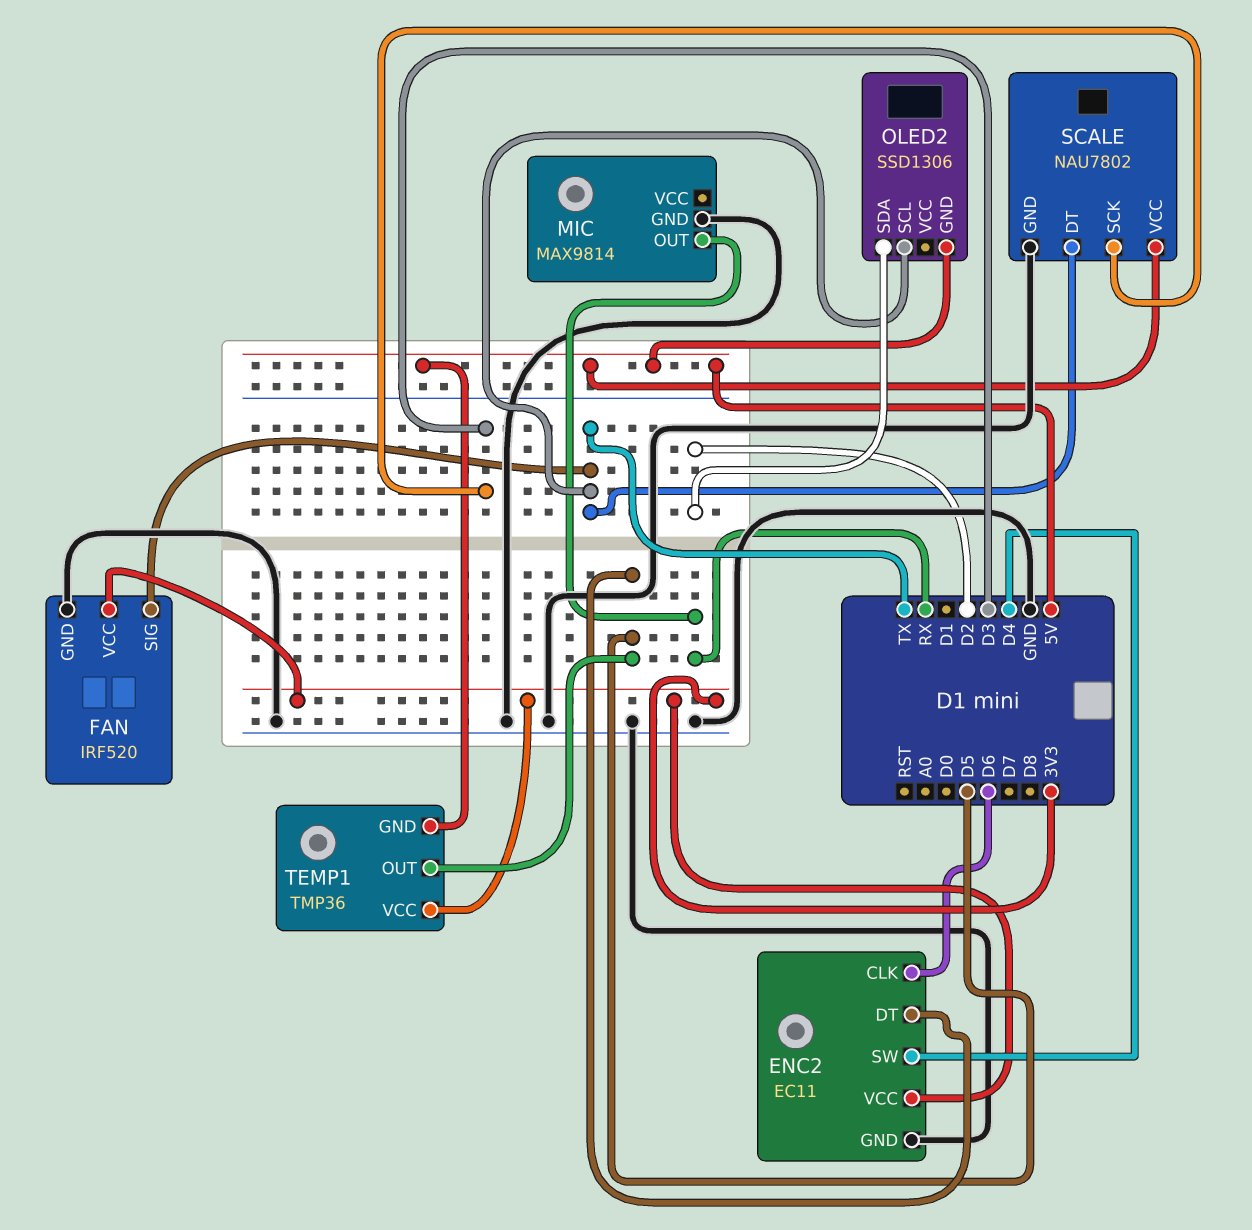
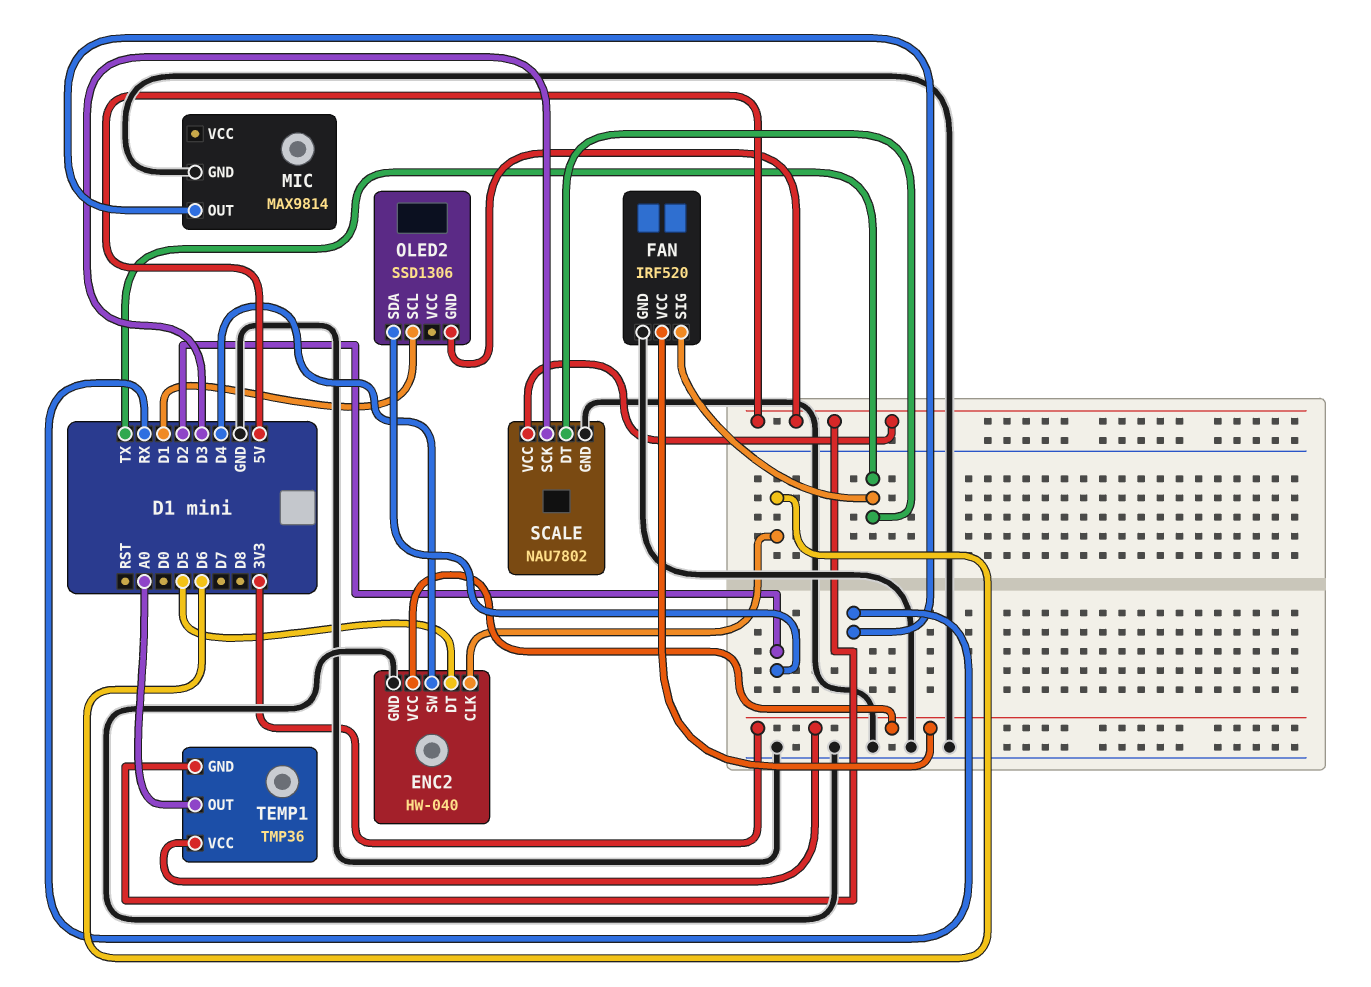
ENC2: EC11 -> HW-040
OLED2 pin SCL: TX -> D1
TEMP1 pin OUT: D5 -> A0

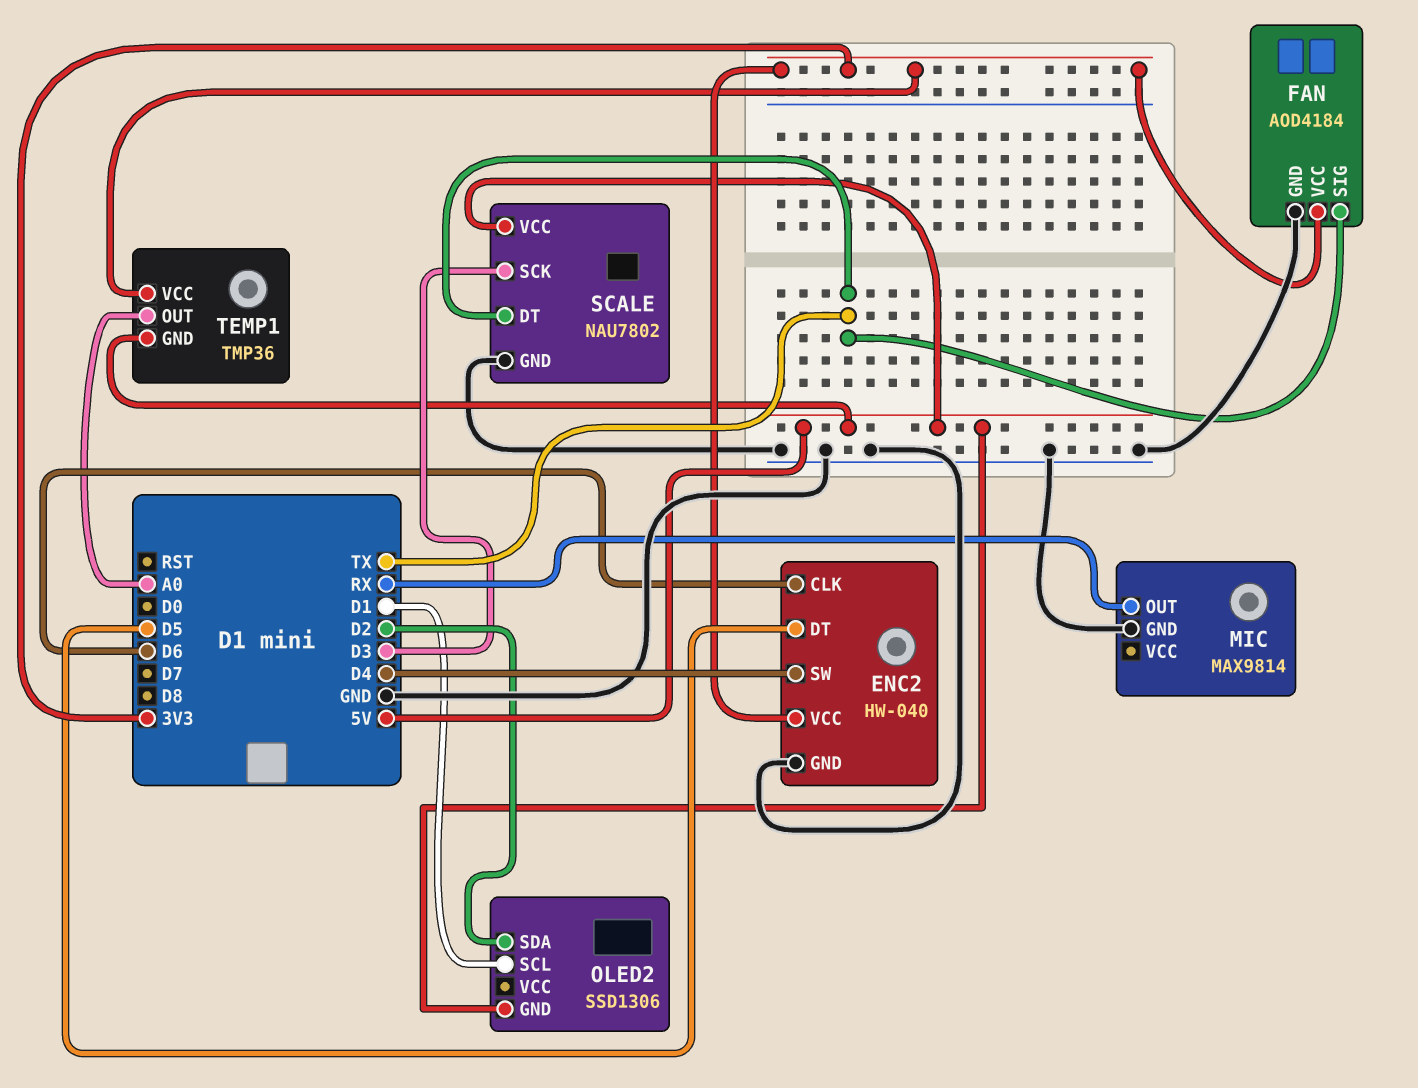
FAN: IRF520 -> AOD4184

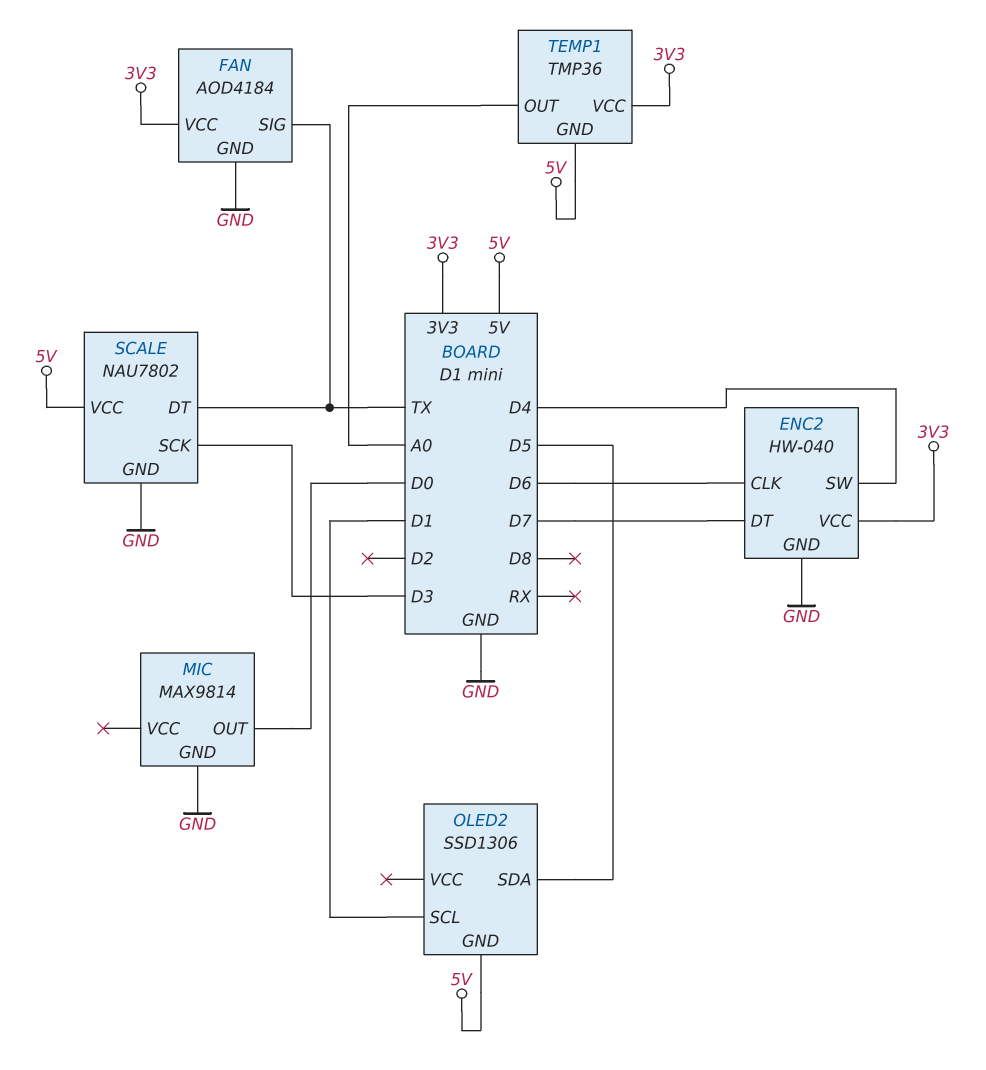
ENC2 pin DT: D5 -> D7
MIC pin OUT: RX -> D0
OLED2 pin SDA: D2 -> D5

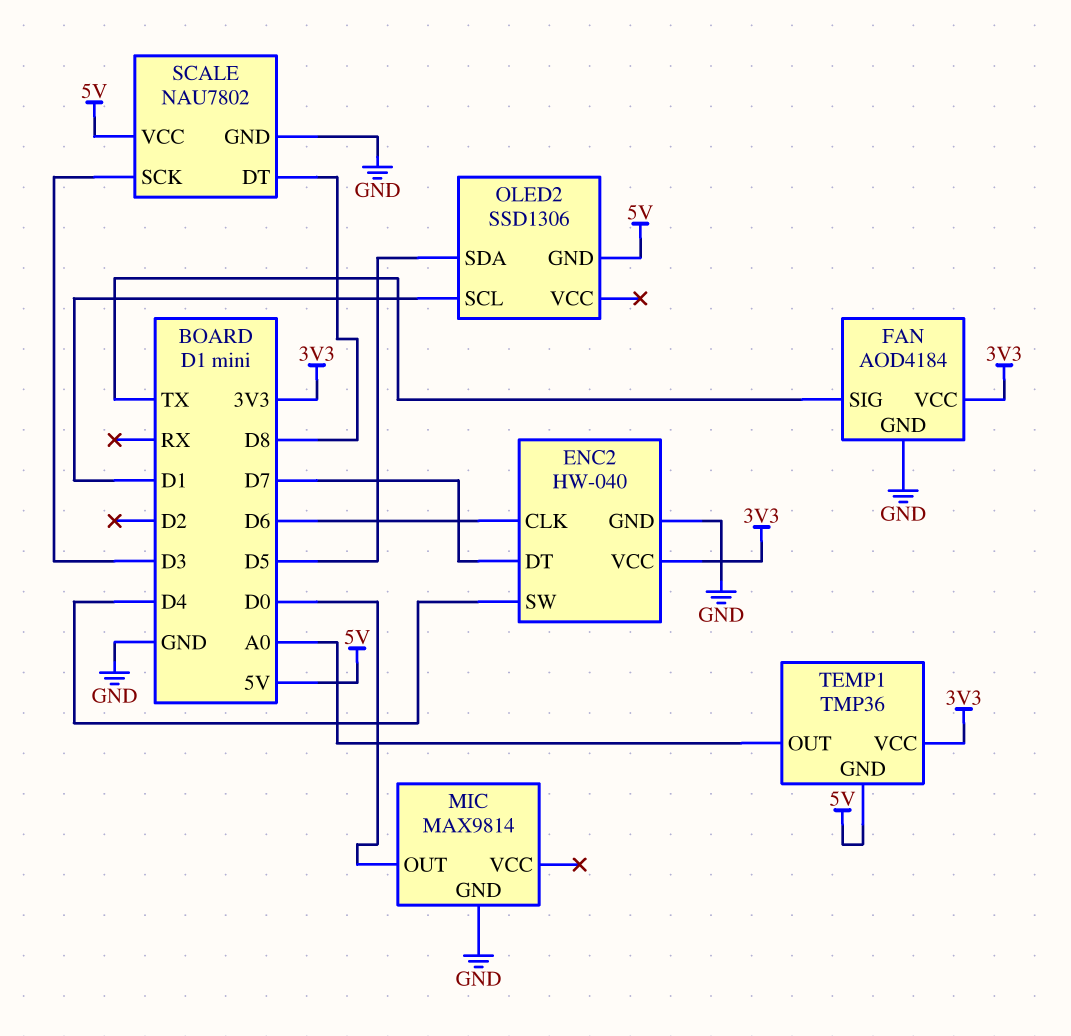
SCALE pin DT: TX -> D8

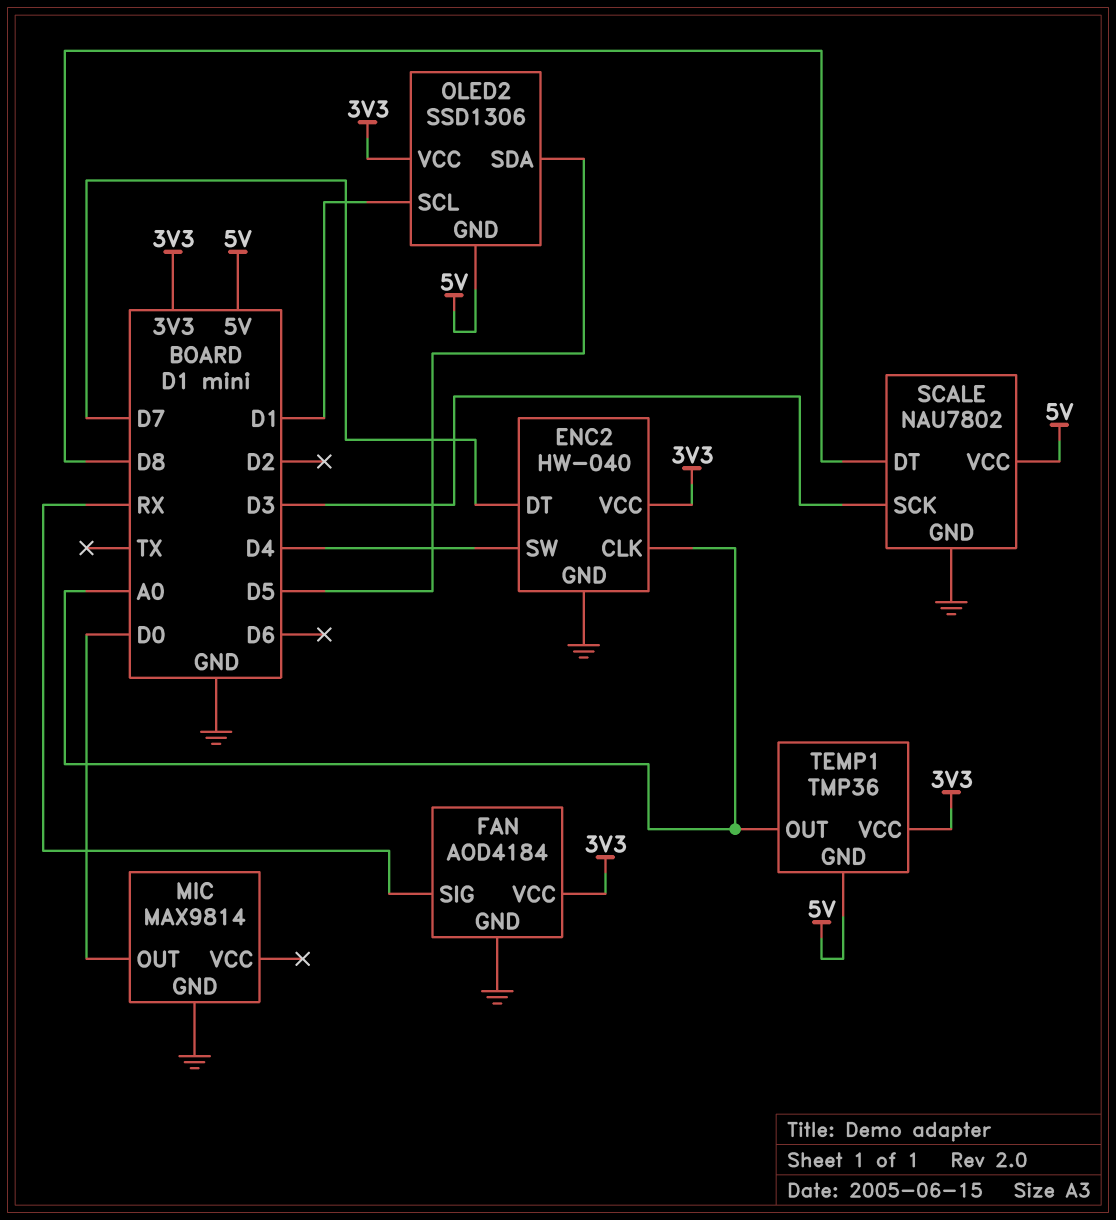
ENC2 pin CLK: D6 -> A0
FAN pin SIG: TX -> RX
OLED2 pin VCC: none -> 3V3

